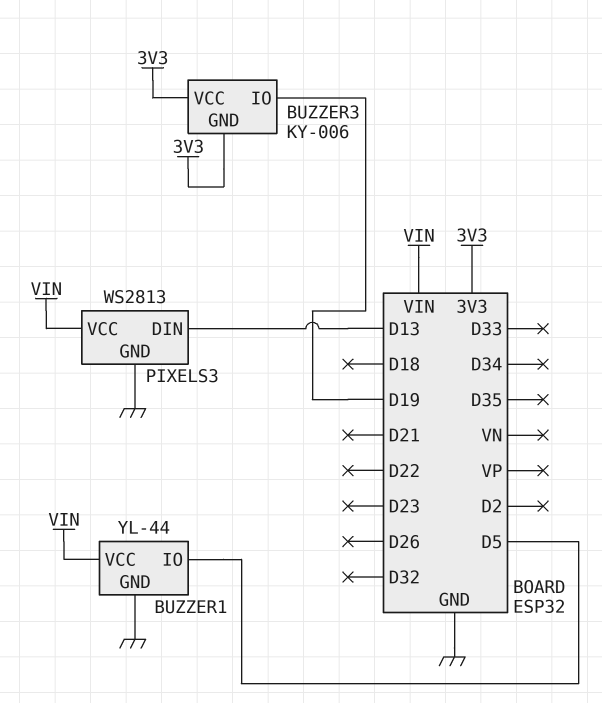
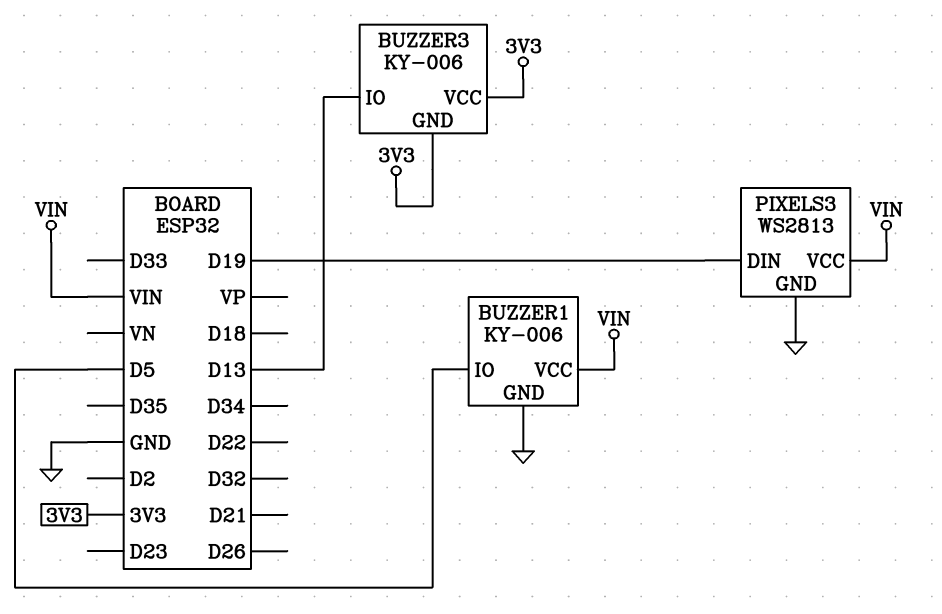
BUZZER1: YL-44 -> KY-006
BUZZER3 pin IO: D19 -> D13
PIXELS3 pin DIN: D13 -> D19

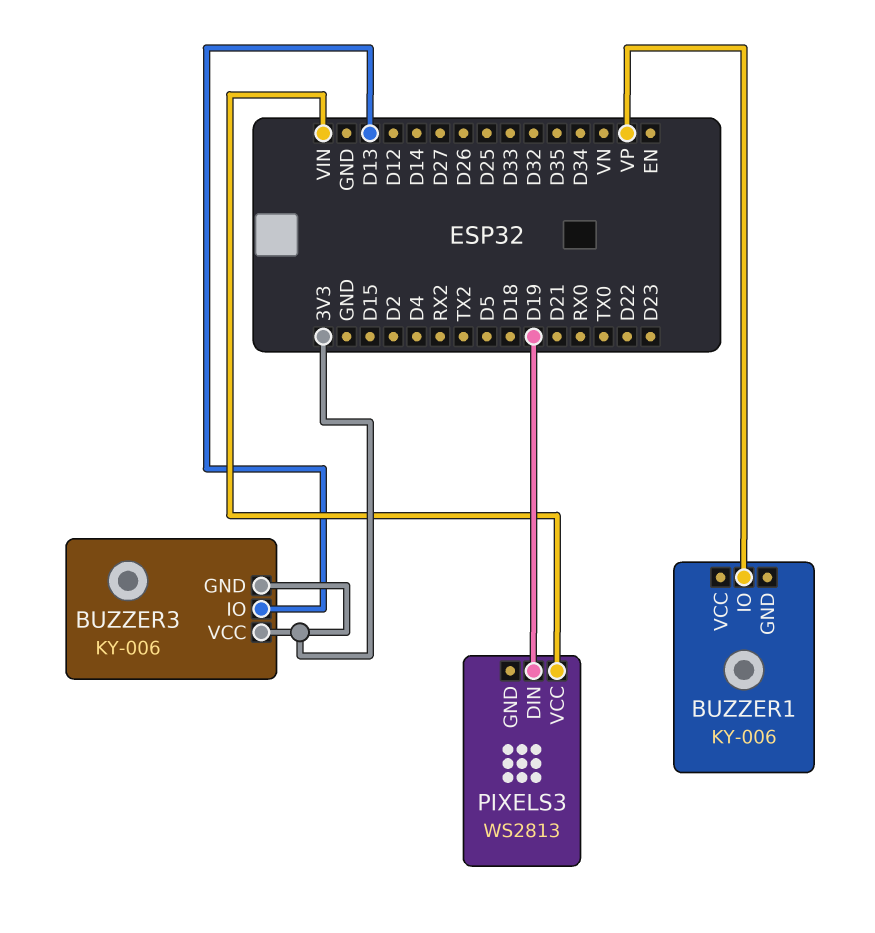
BUZZER1 pin GND: GND -> none
BUZZER1 pin IO: D5 -> VP
BUZZER1 pin VCC: VIN -> none
PIXELS3 pin GND: GND -> none

